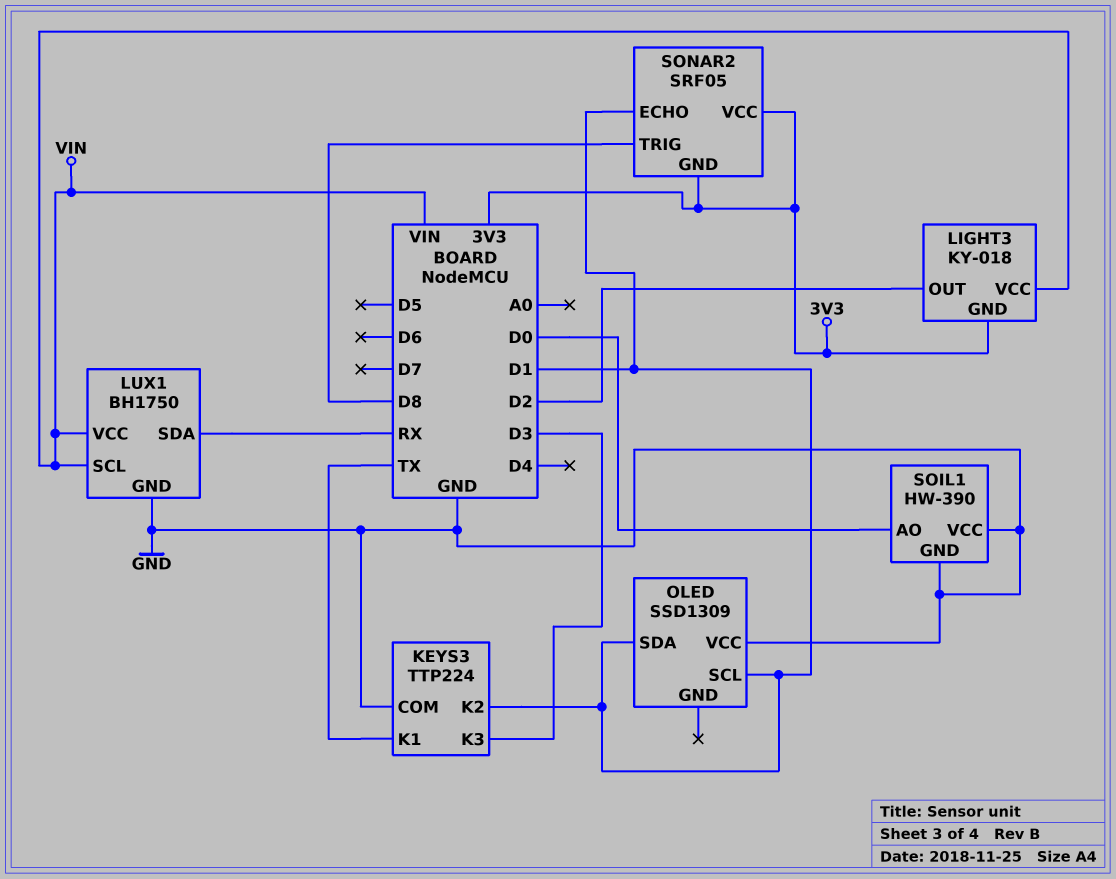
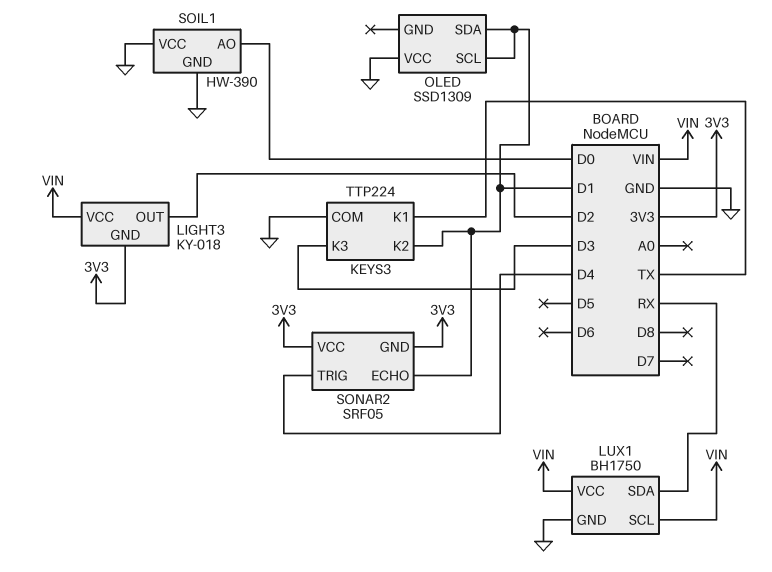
SONAR2 pin TRIG: D8 -> D4

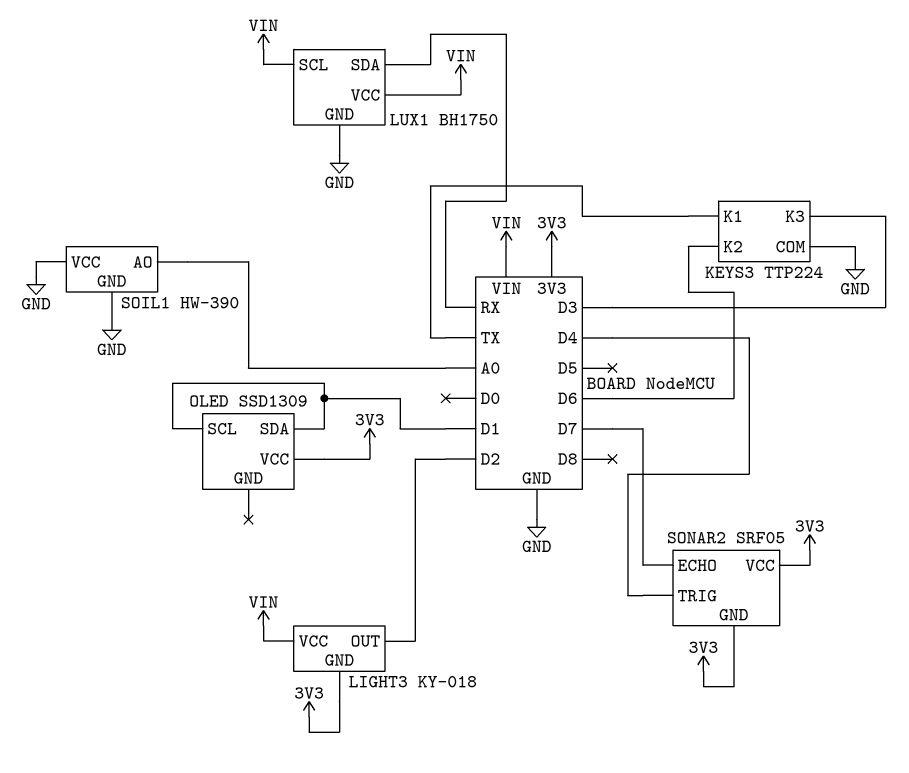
KEYS3 pin K2: D1 -> D6
OLED pin VCC: GND -> 3V3
SOIL1 pin AO: D0 -> A0
SONAR2 pin ECHO: D1 -> D7

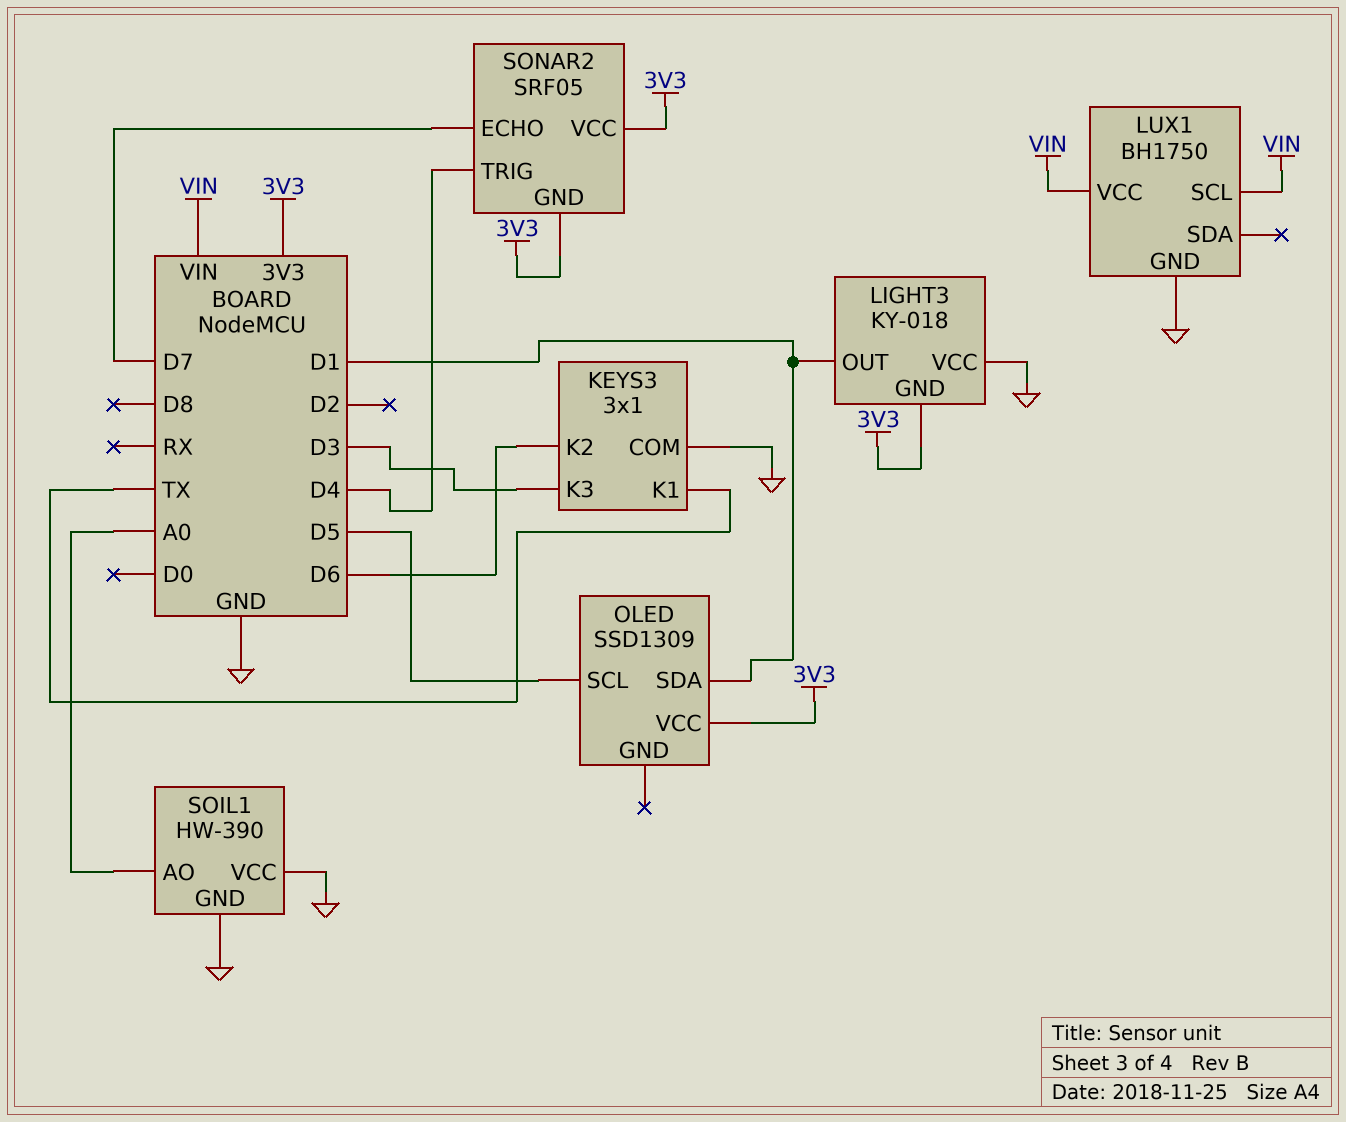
KEYS3: TTP224 -> 3x1
LIGHT3 pin OUT: D2 -> D1
LIGHT3 pin VCC: VIN -> GND
LUX1 pin SDA: RX -> none
OLED pin SCL: D1 -> D5

